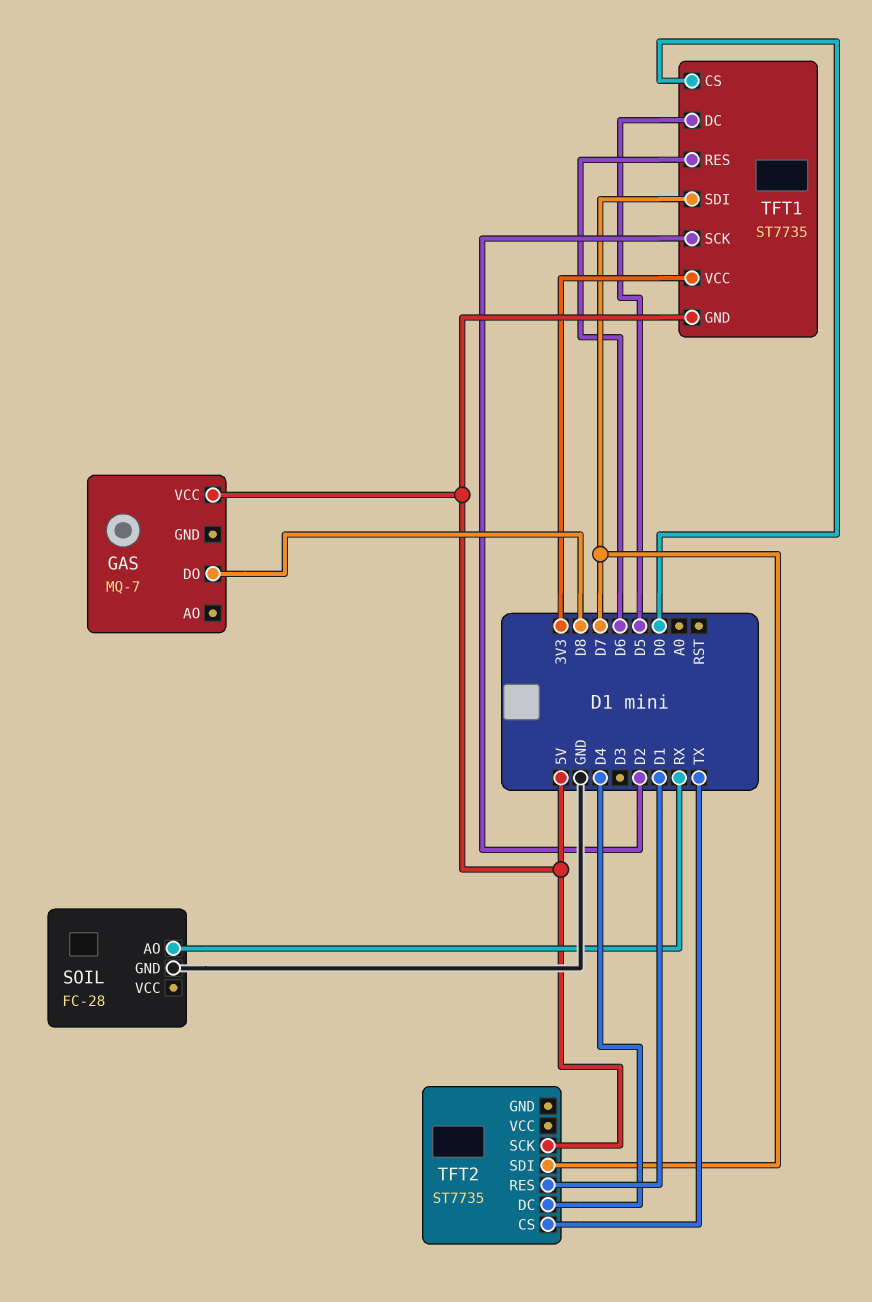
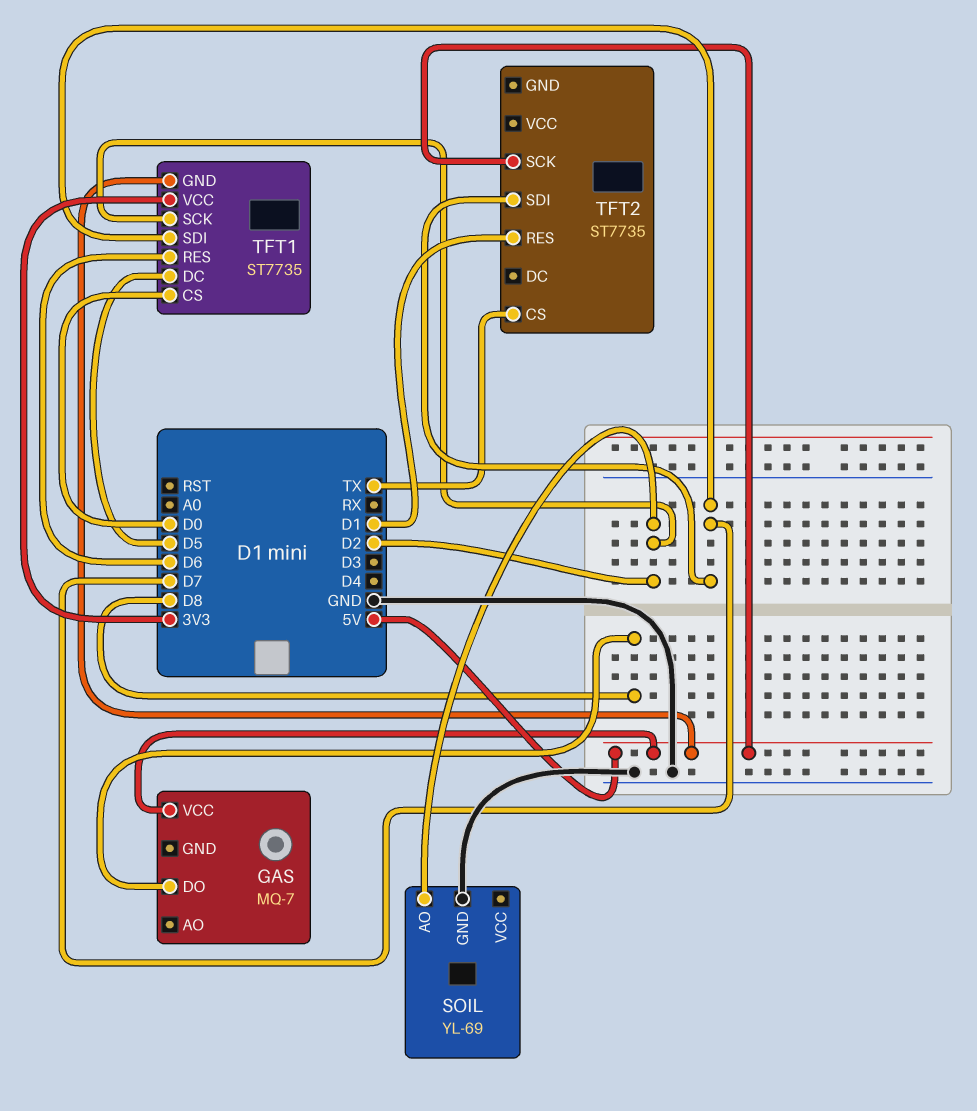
SOIL: FC-28 -> YL-69
SOIL pin AO: RX -> D2
TFT2 pin DC: D4 -> none

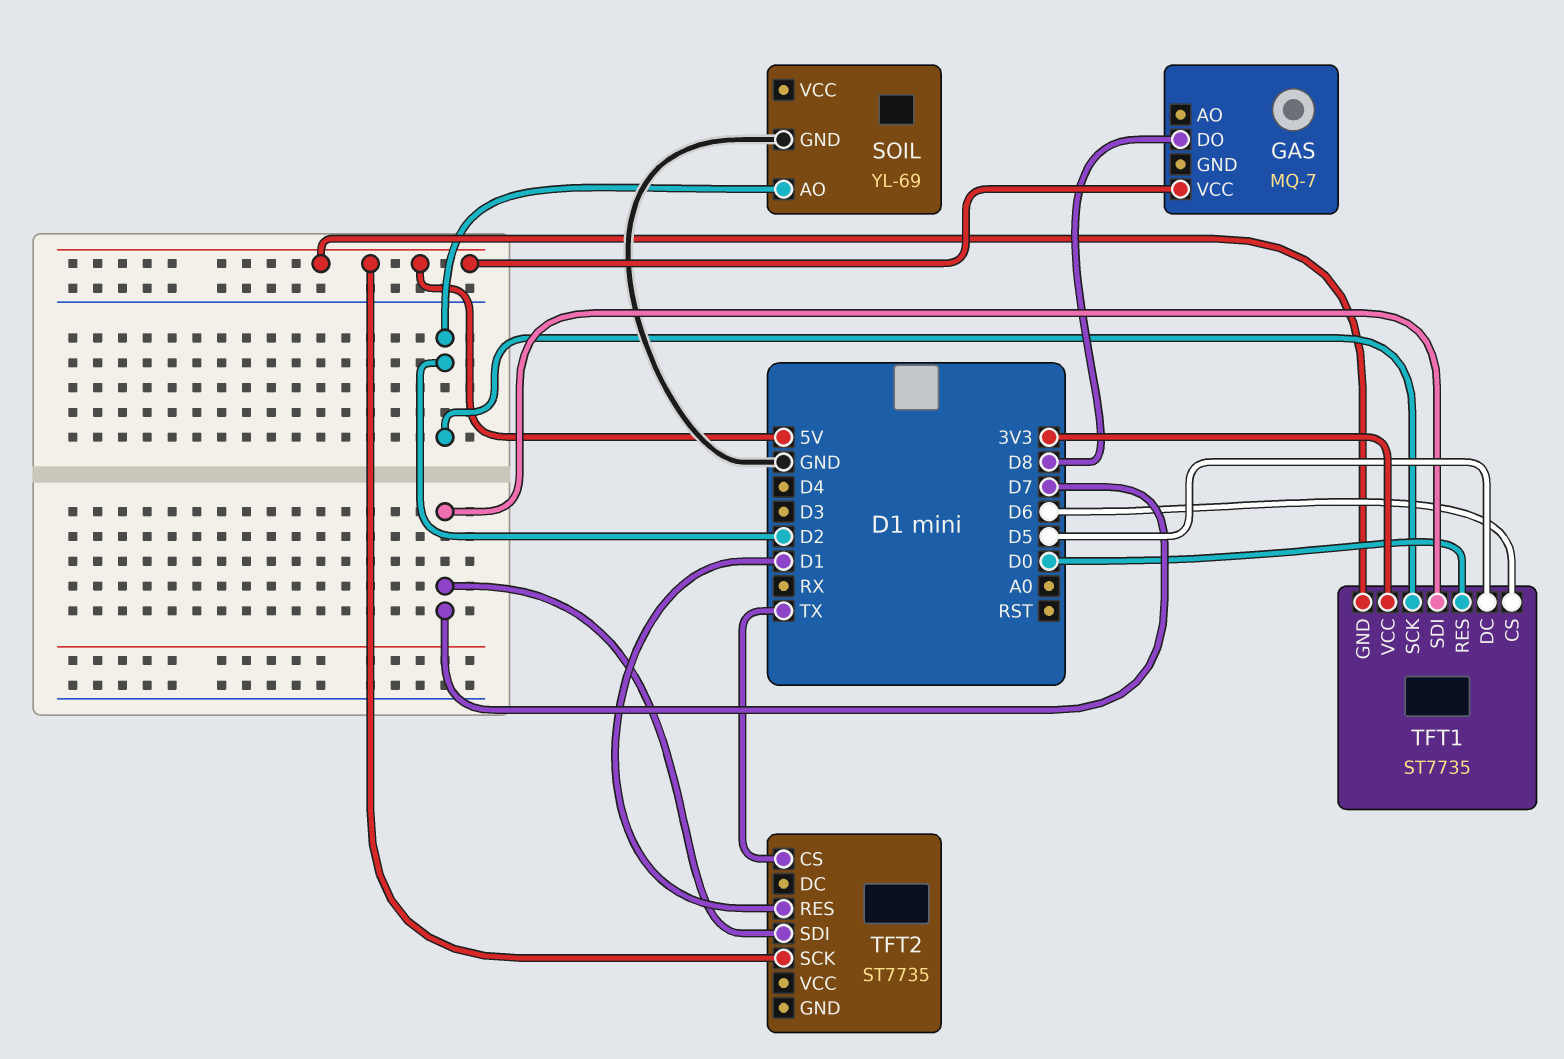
TFT1 pin CS: D0 -> D6
TFT1 pin RES: D6 -> D0

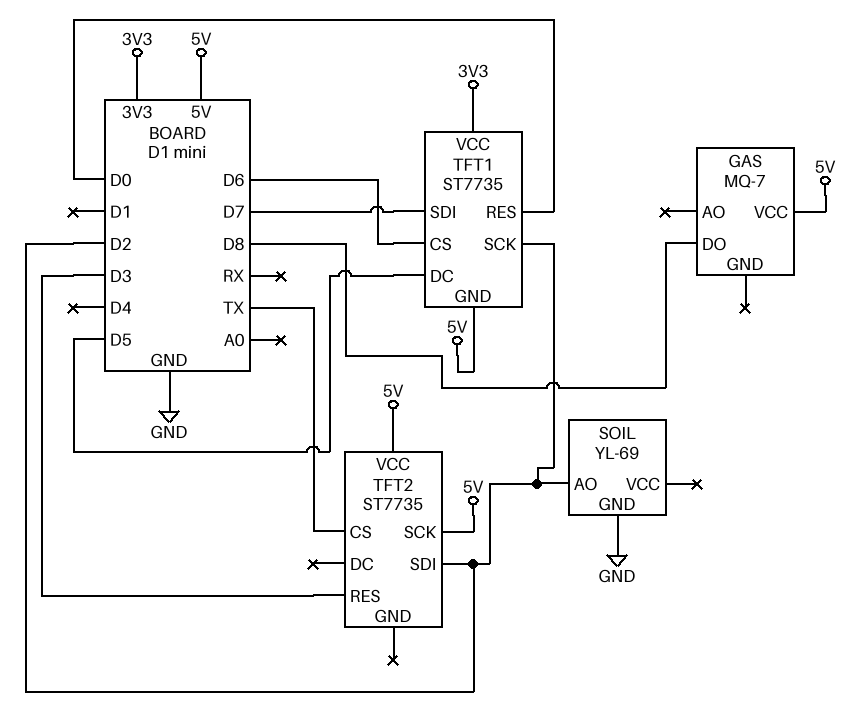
TFT2 pin RES: D1 -> D3
TFT2 pin SDI: D7 -> D2
TFT2 pin VCC: none -> 5V

